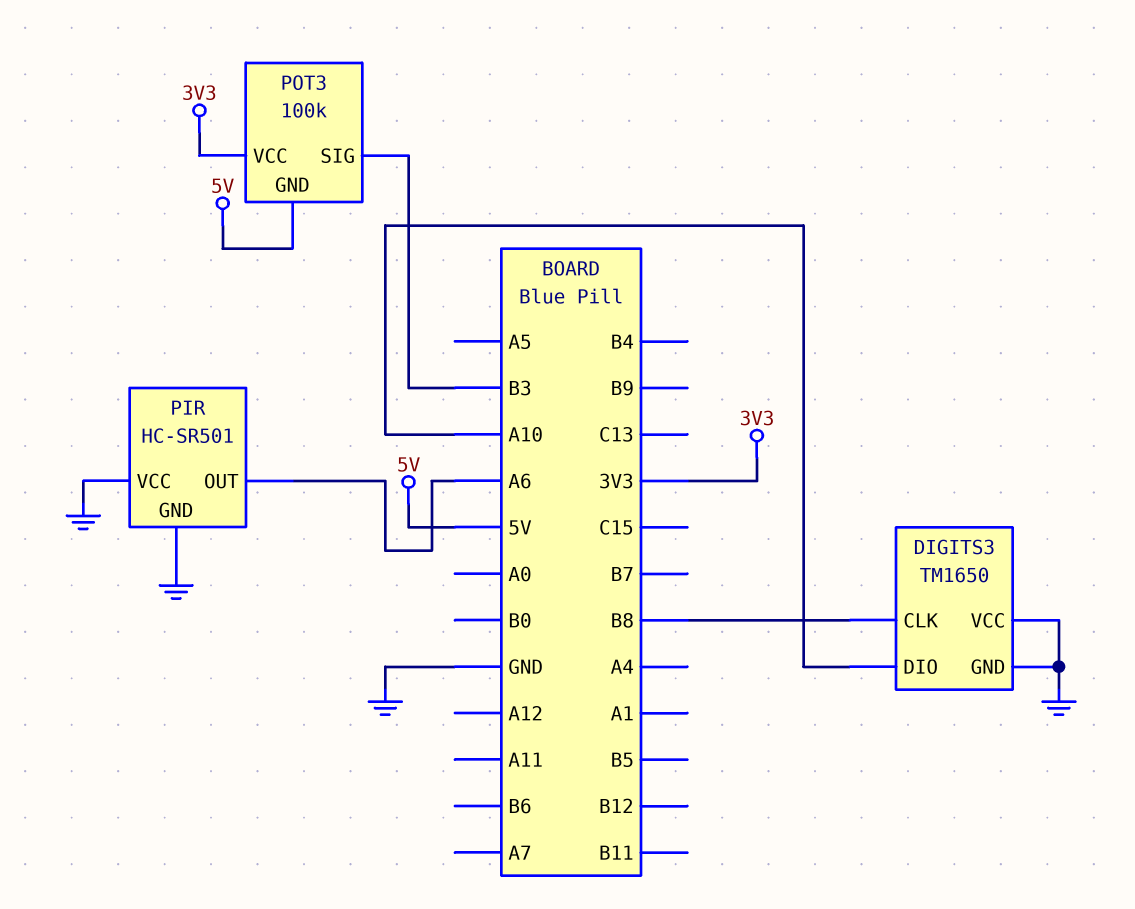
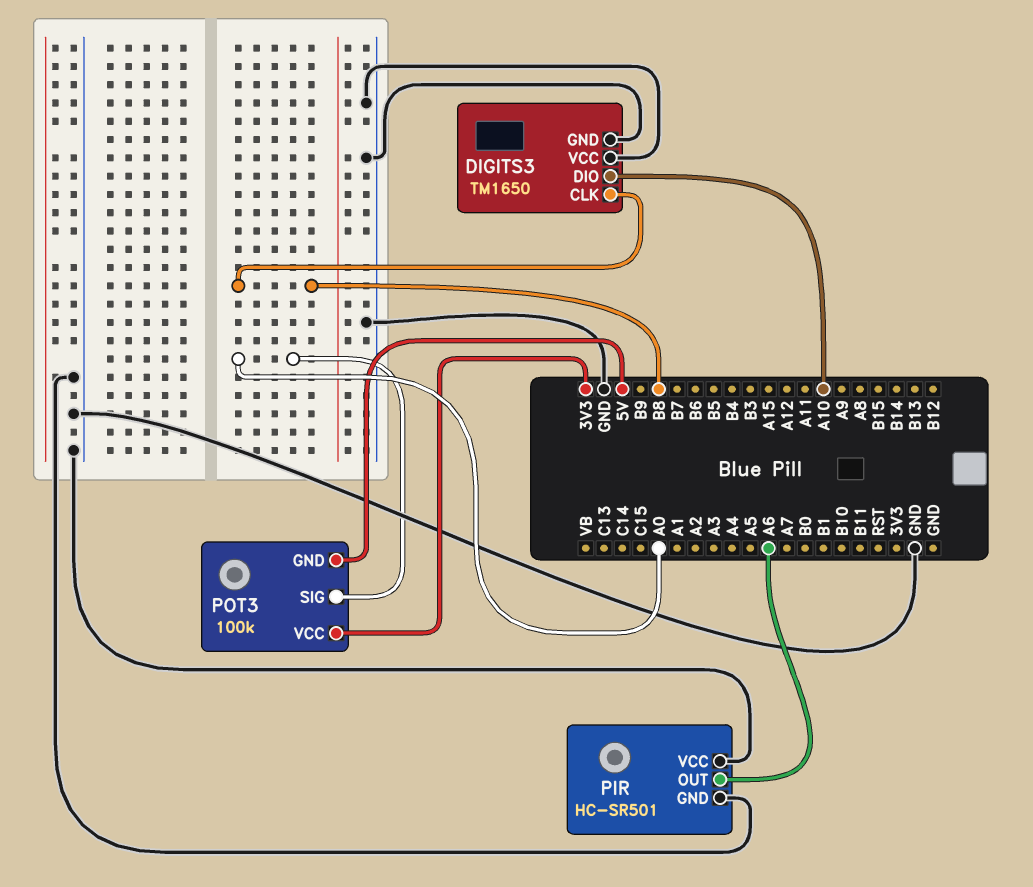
POT3 pin SIG: B3 -> A0

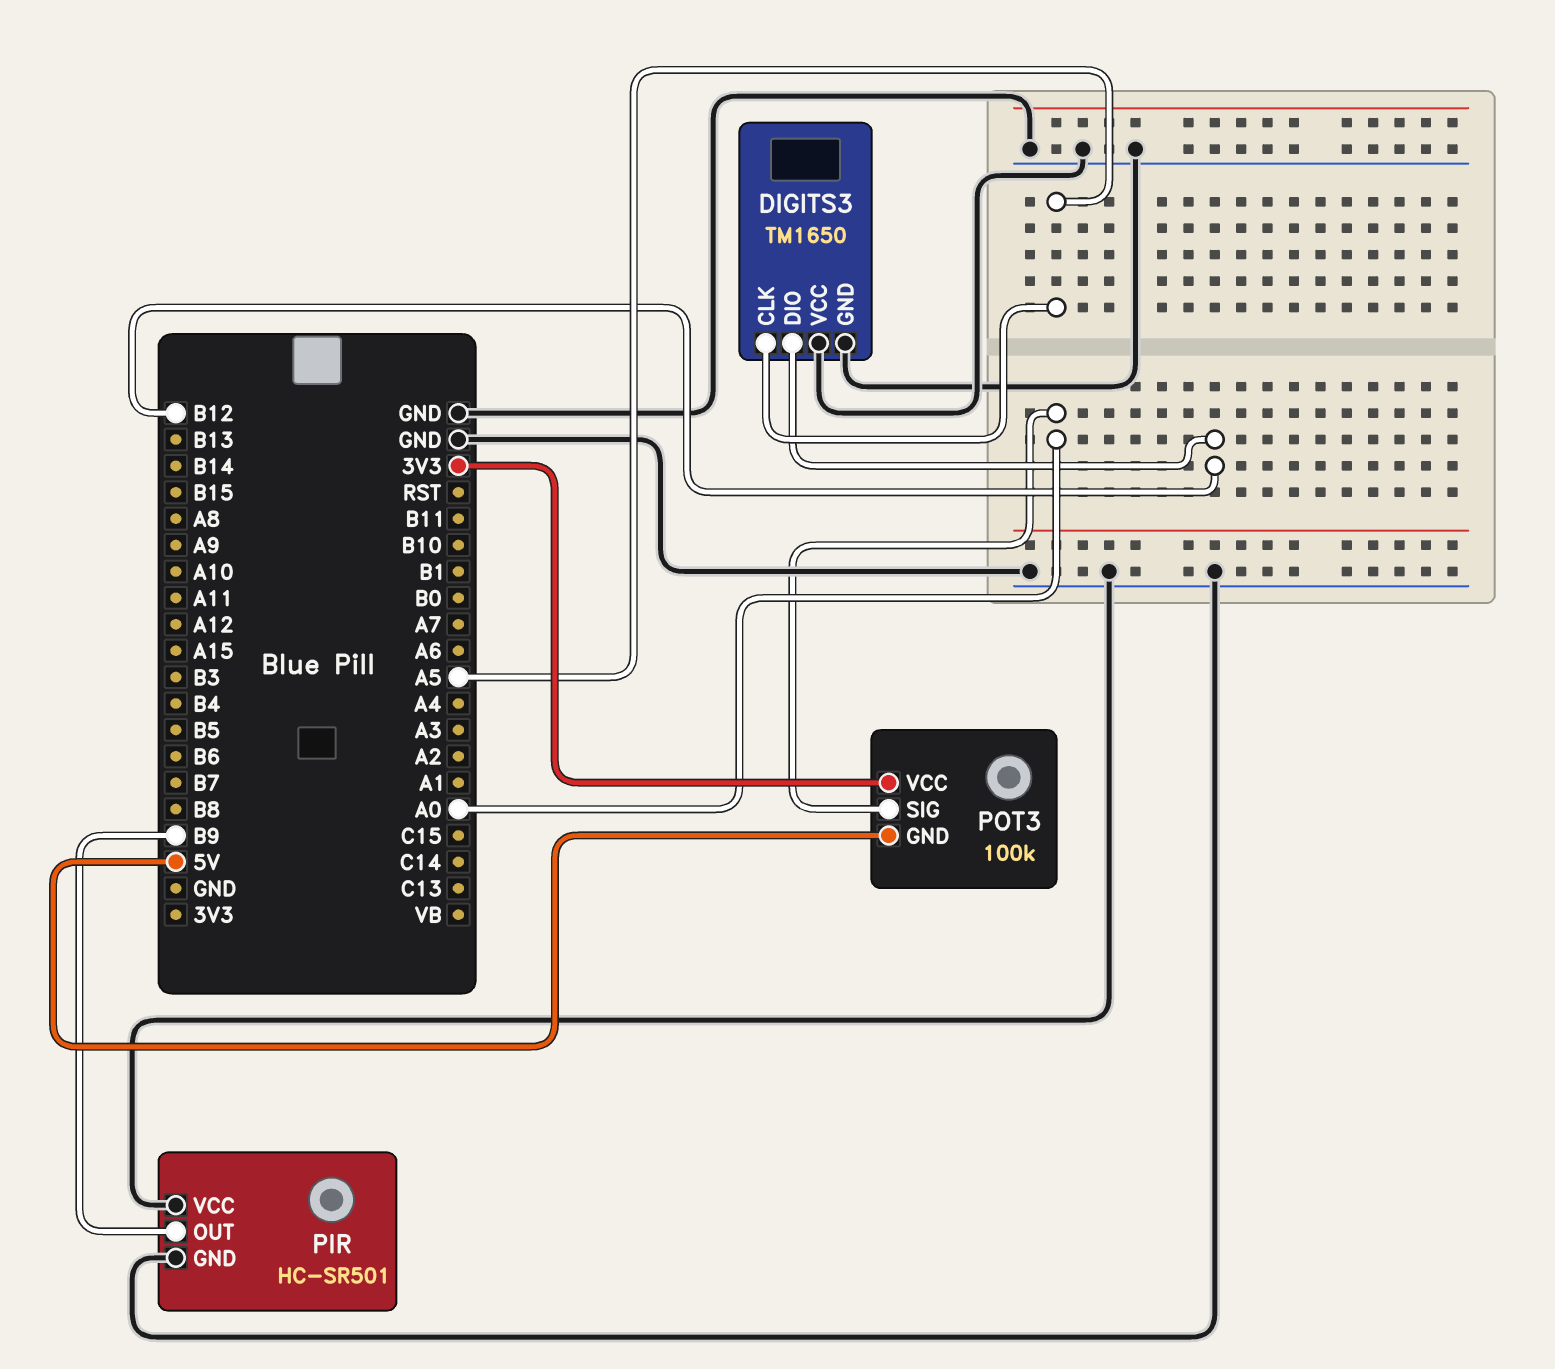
DIGITS3 pin CLK: B8 -> A5
DIGITS3 pin DIO: A10 -> B12
PIR pin OUT: A6 -> B9

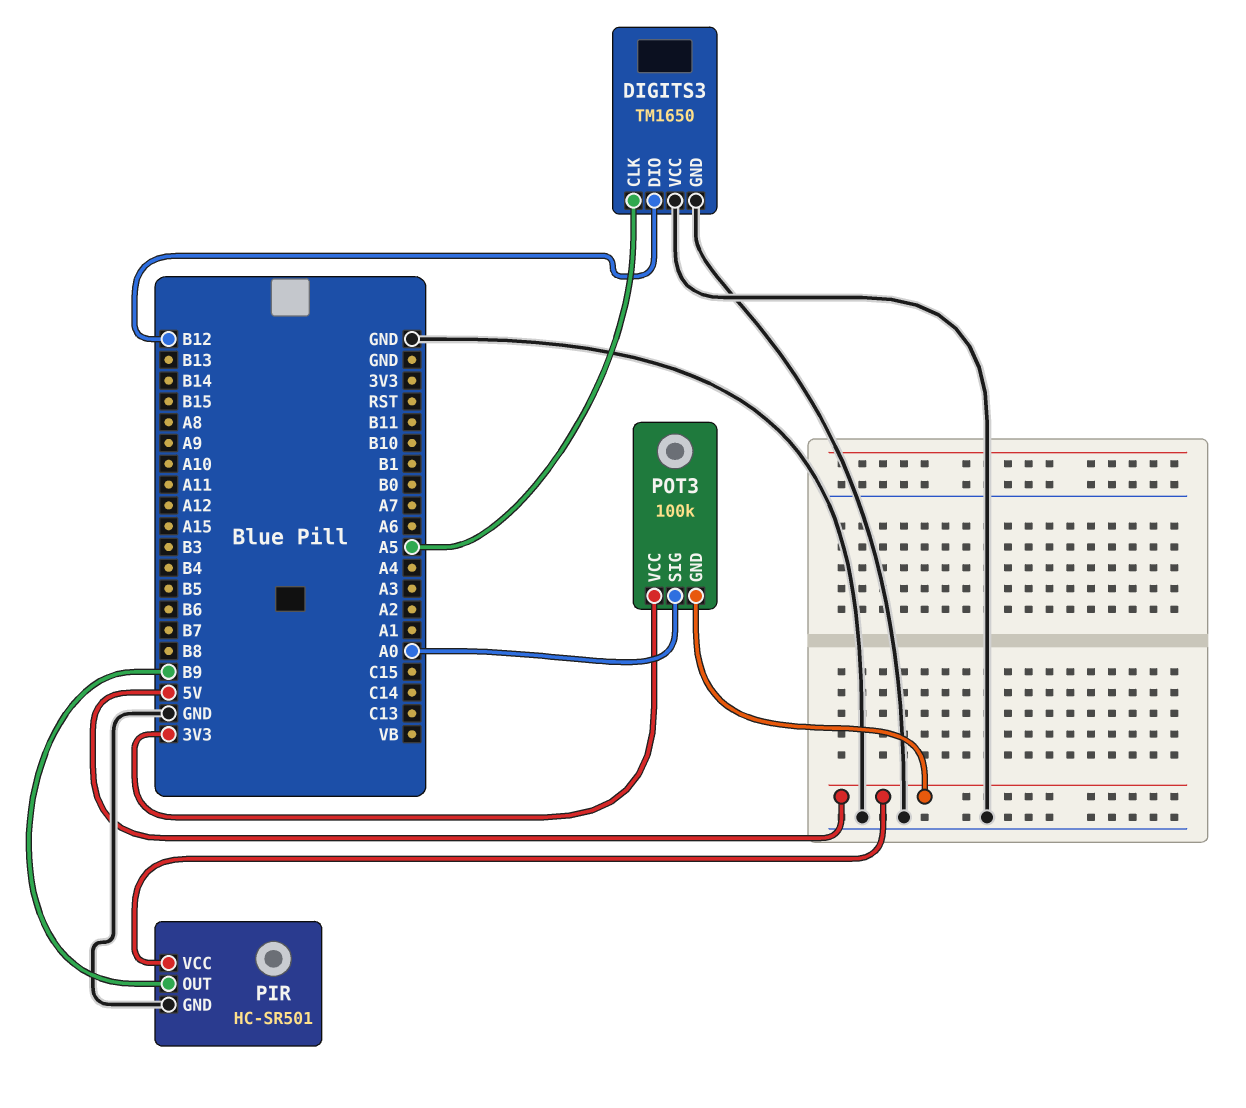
PIR pin VCC: GND -> 5V

